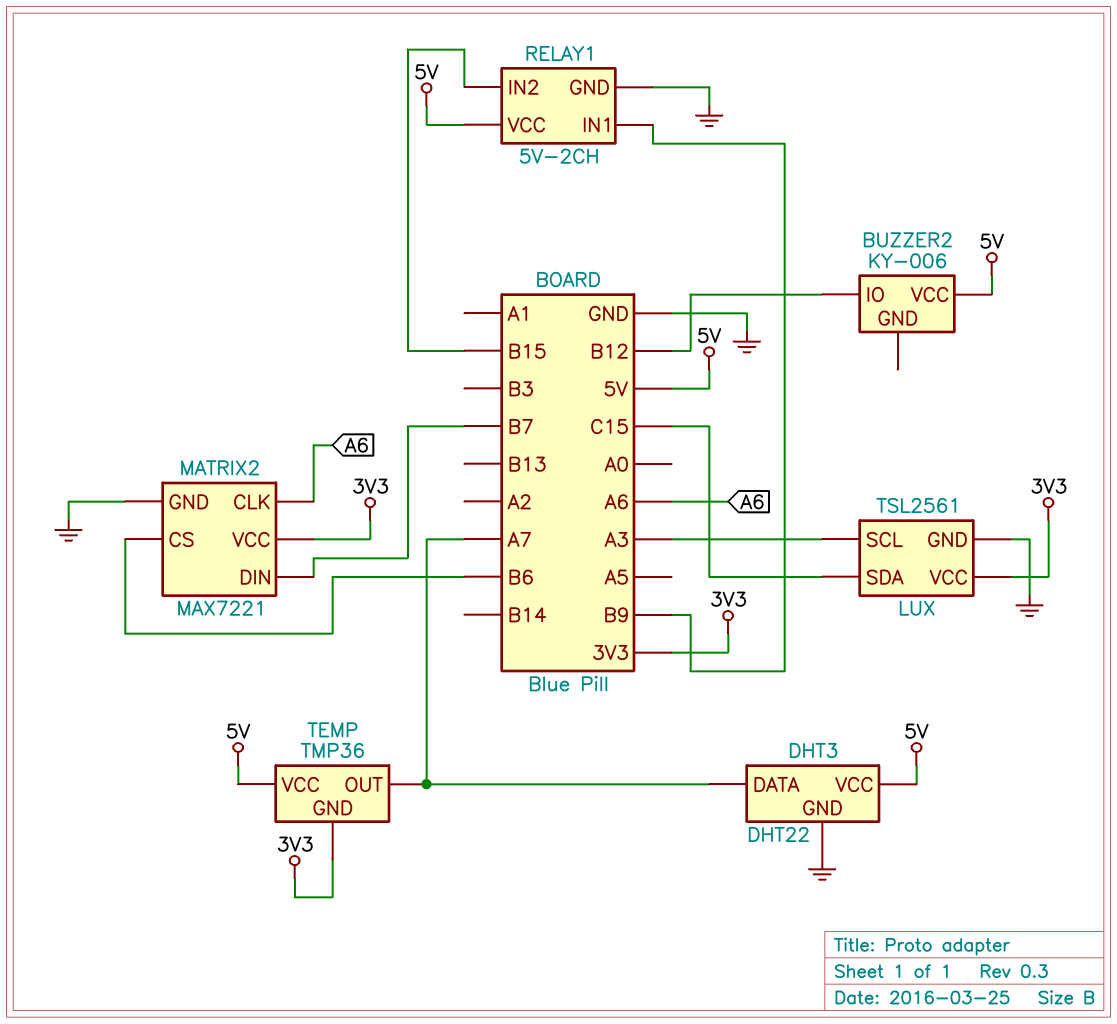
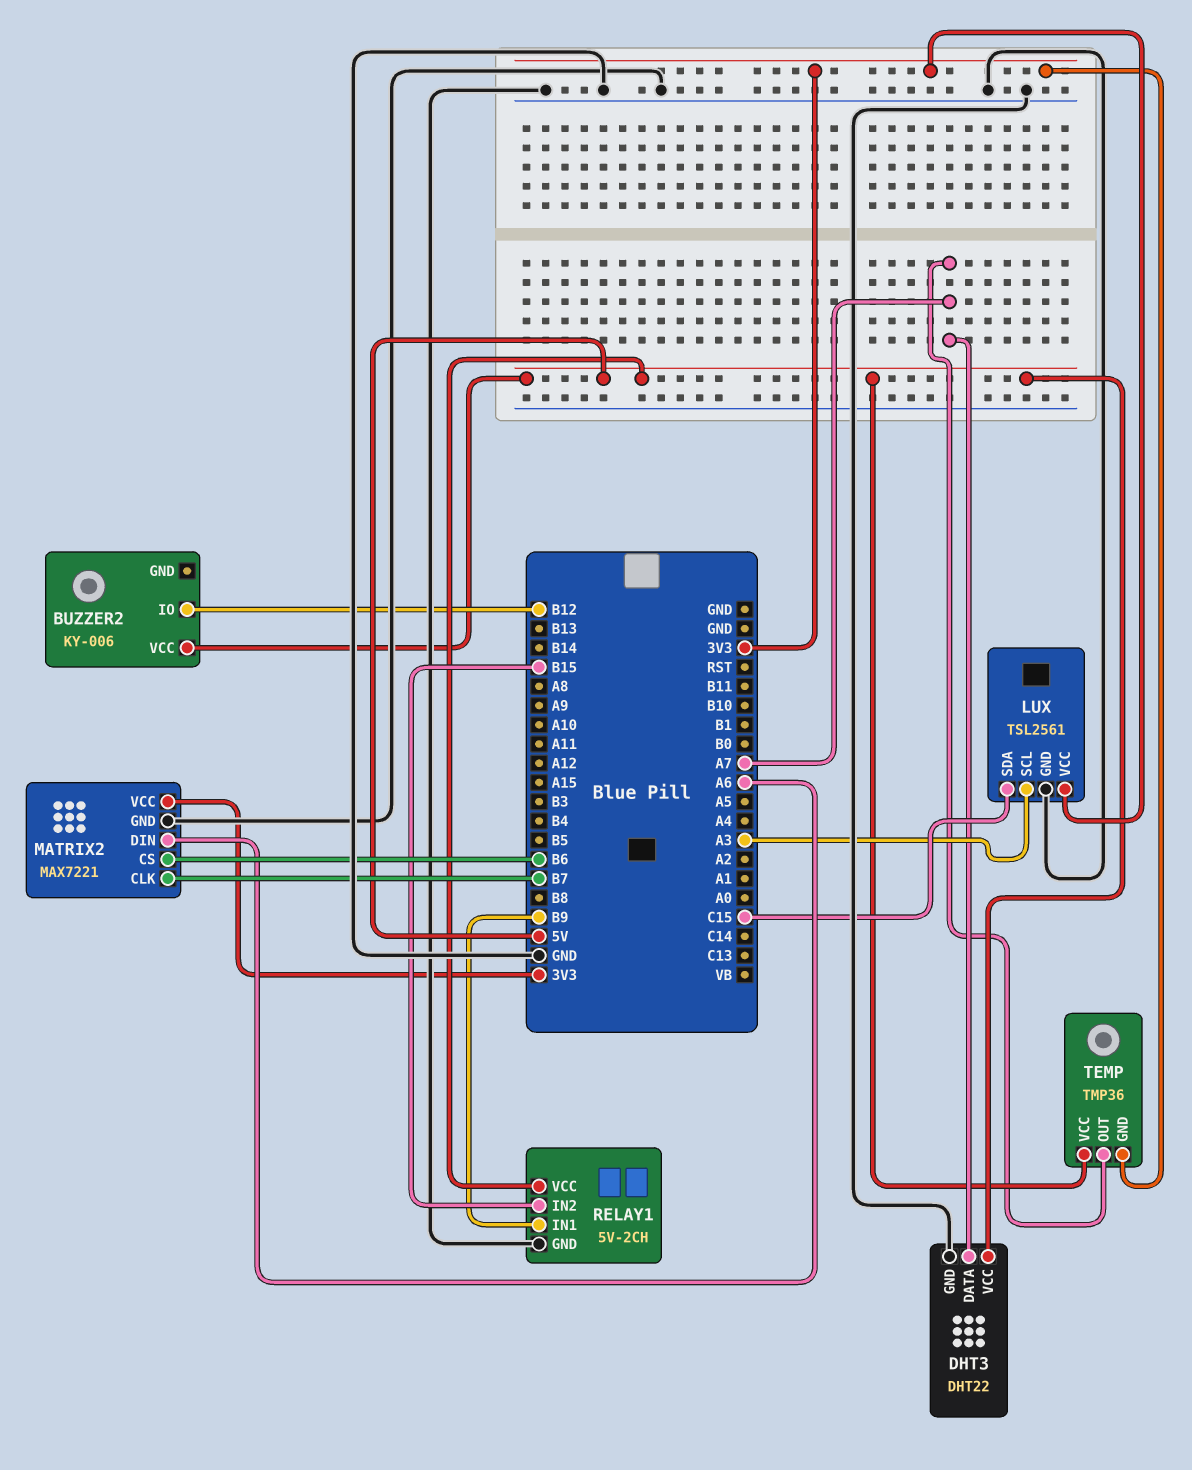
MATRIX2 pin CLK: A6 -> B7
MATRIX2 pin DIN: B7 -> A6

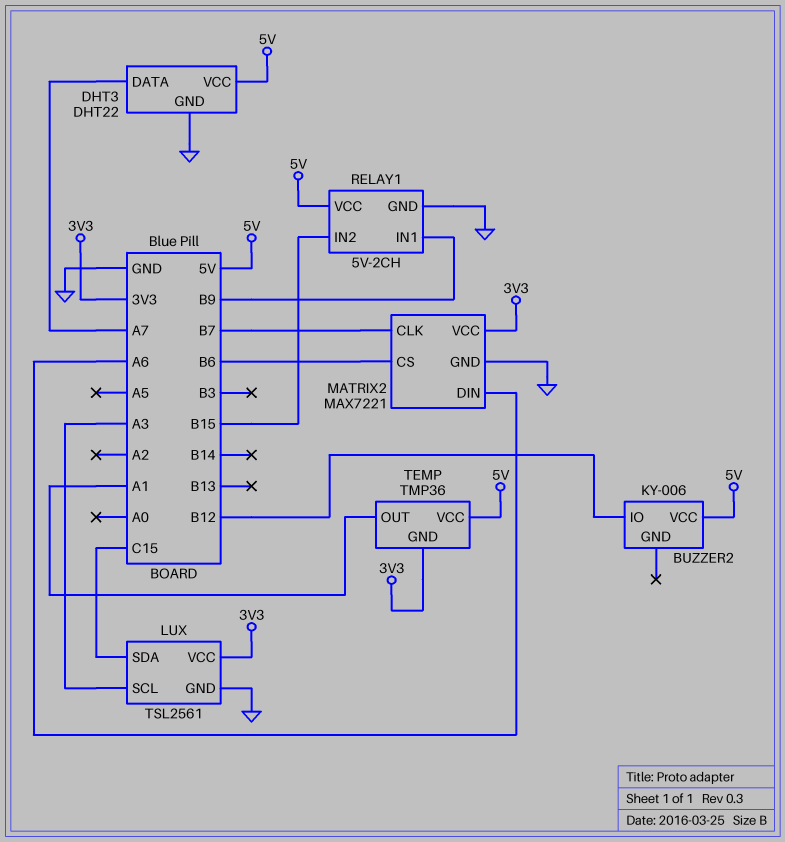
TEMP pin OUT: A7 -> A1

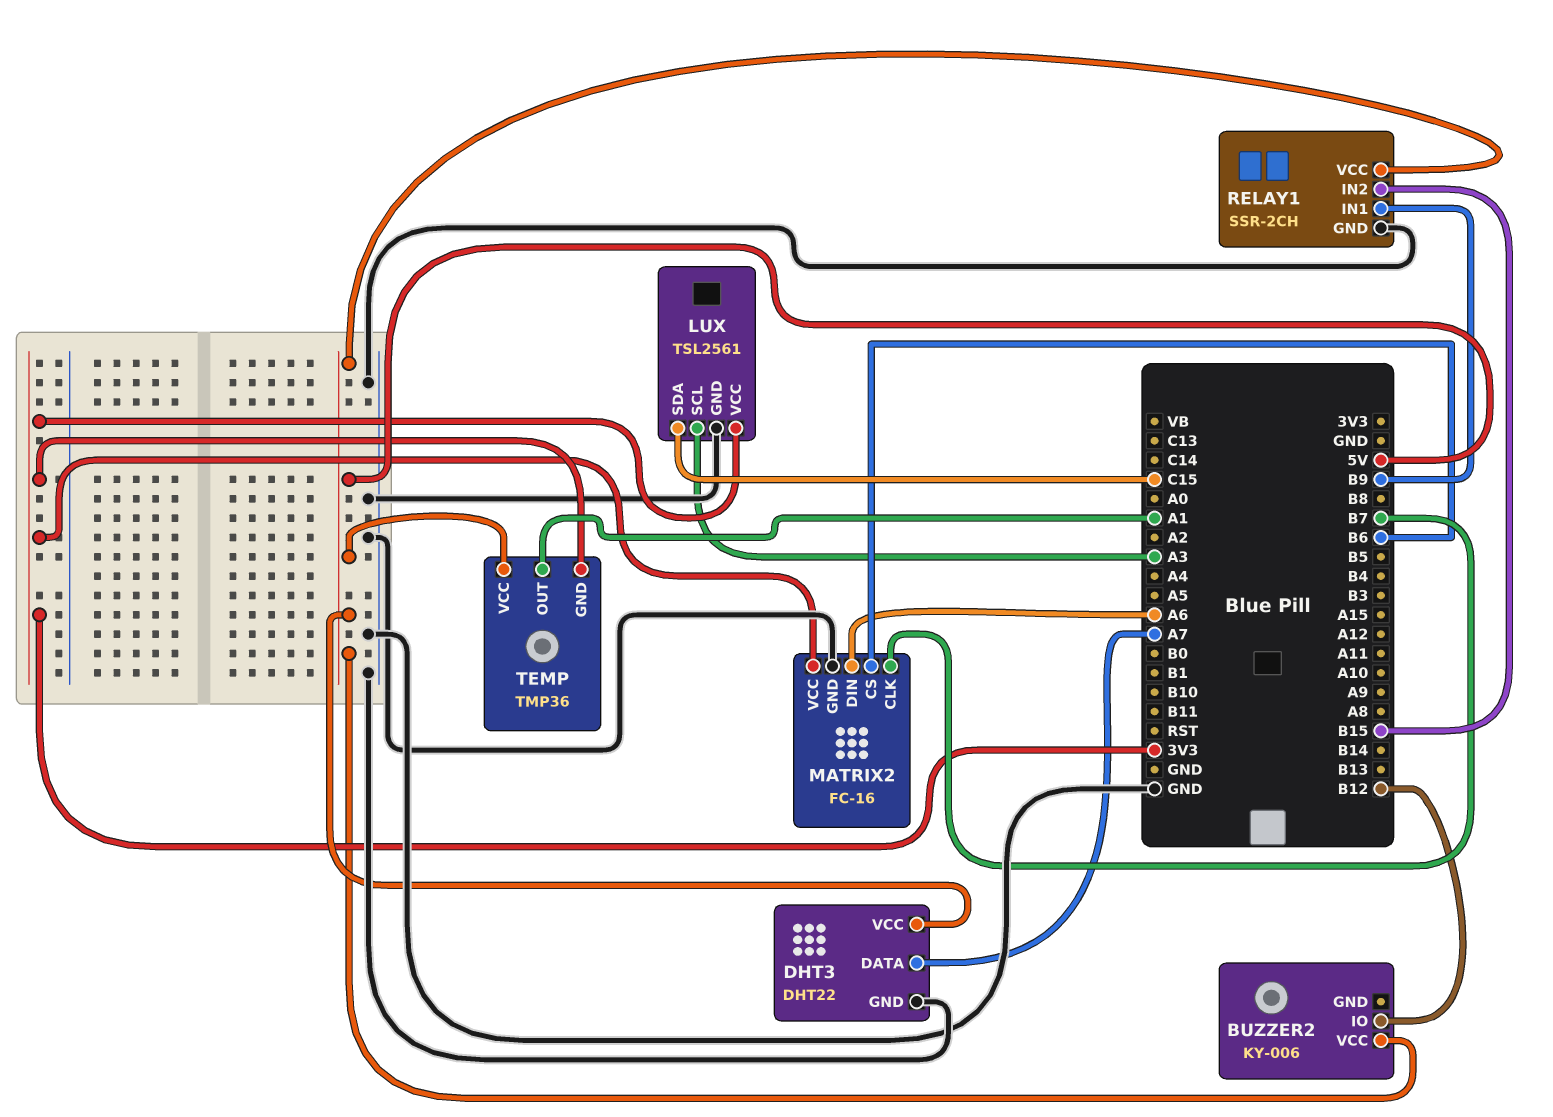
MATRIX2: MAX7221 -> FC-16
RELAY1: 5V-2CH -> SSR-2CH

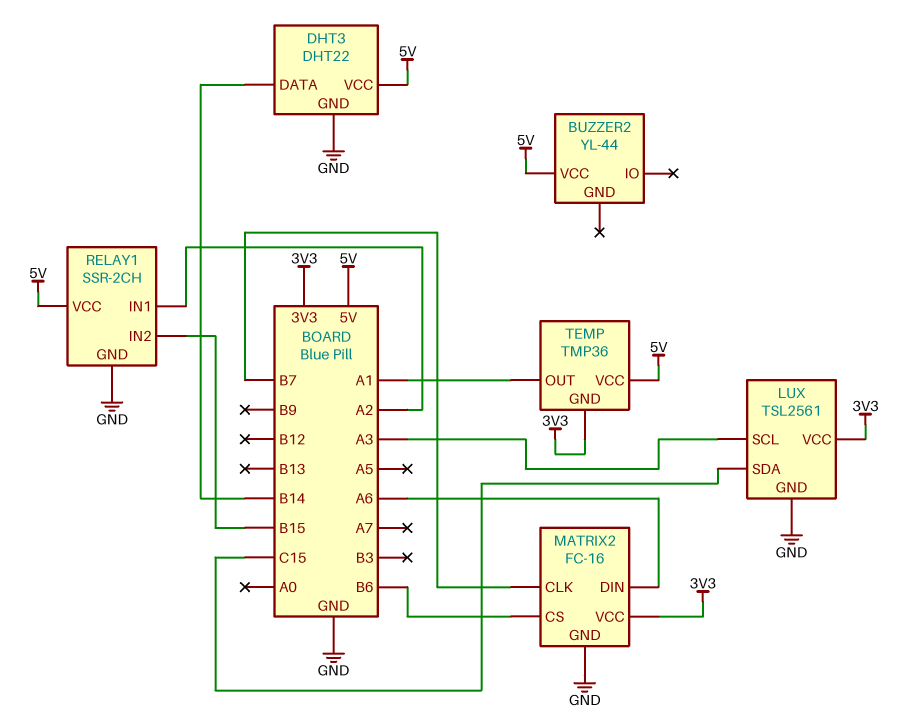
BUZZER2: KY-006 -> YL-44
BUZZER2 pin IO: B12 -> none
DHT3 pin DATA: A7 -> B14
RELAY1 pin IN1: B9 -> A2

